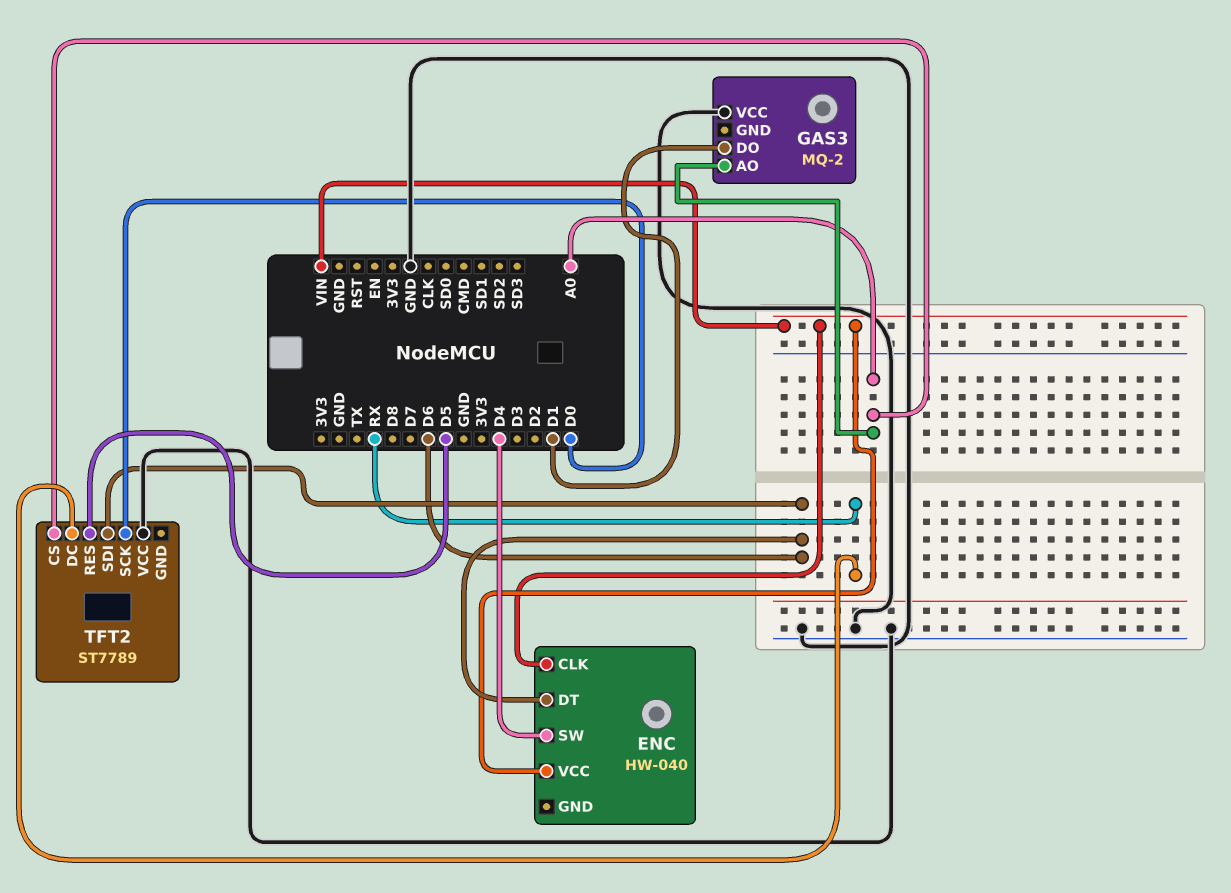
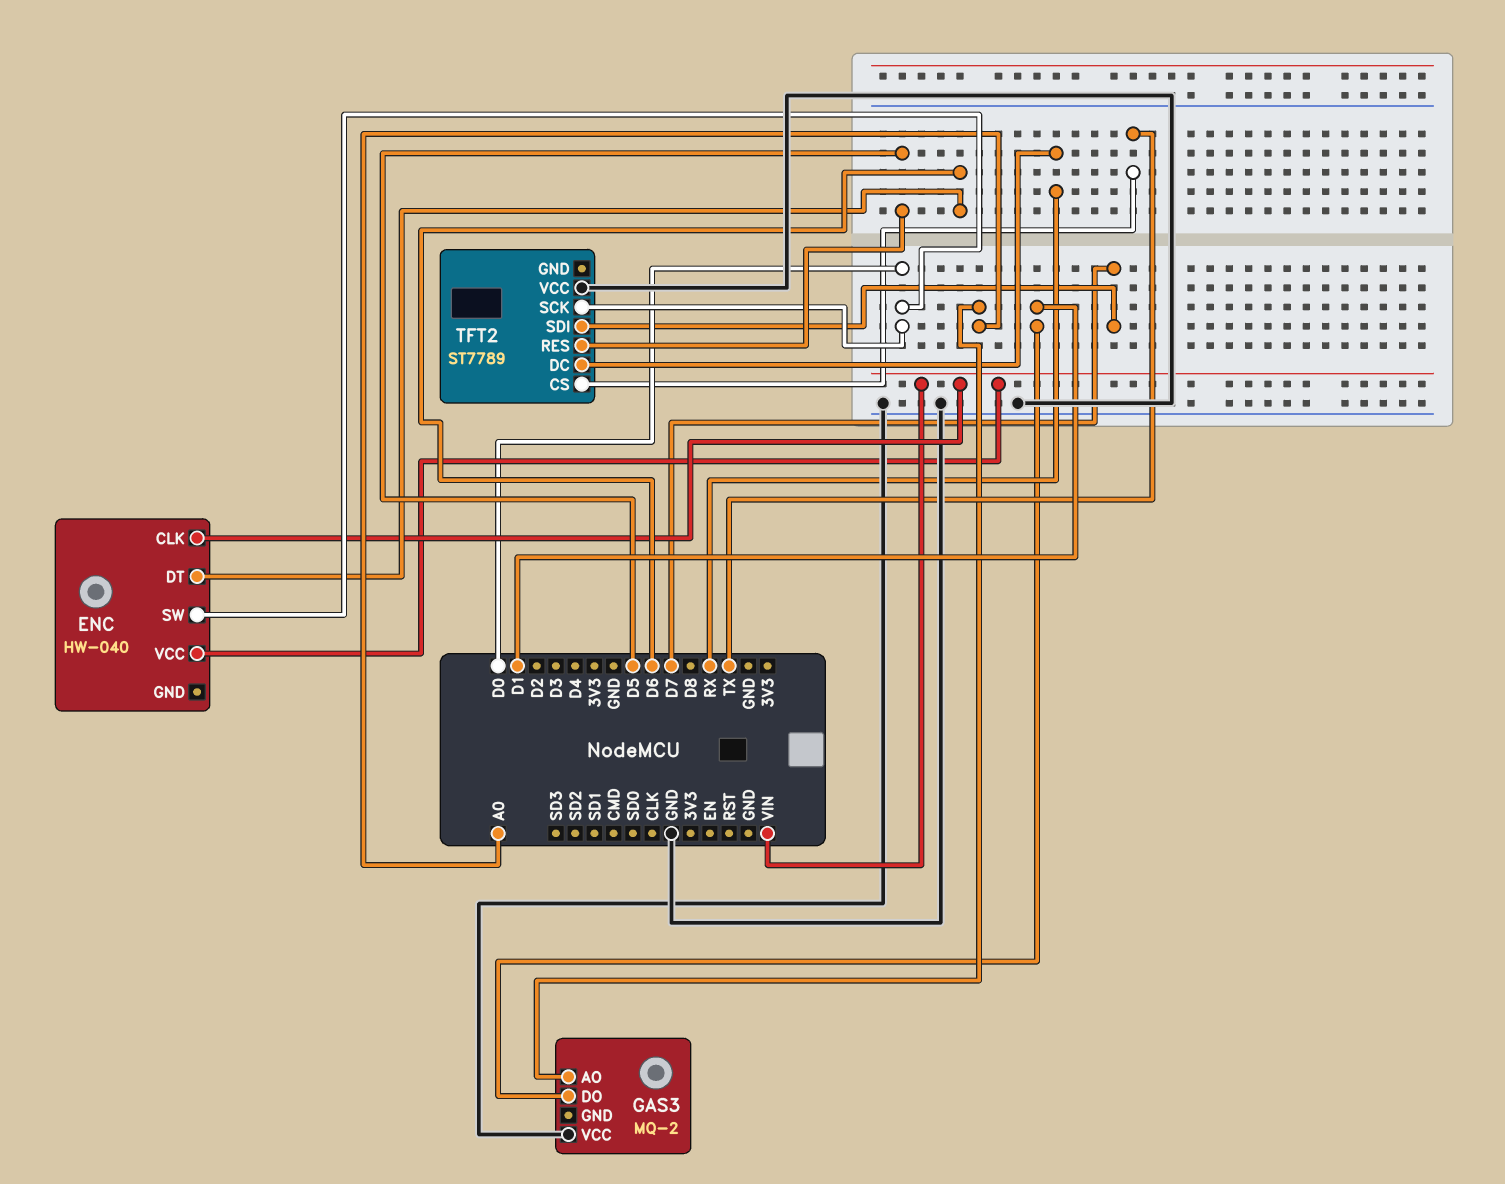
ENC pin SW: D4 -> D0
TFT2 pin CS: A0 -> TX
TFT2 pin SDI: D6 -> D7

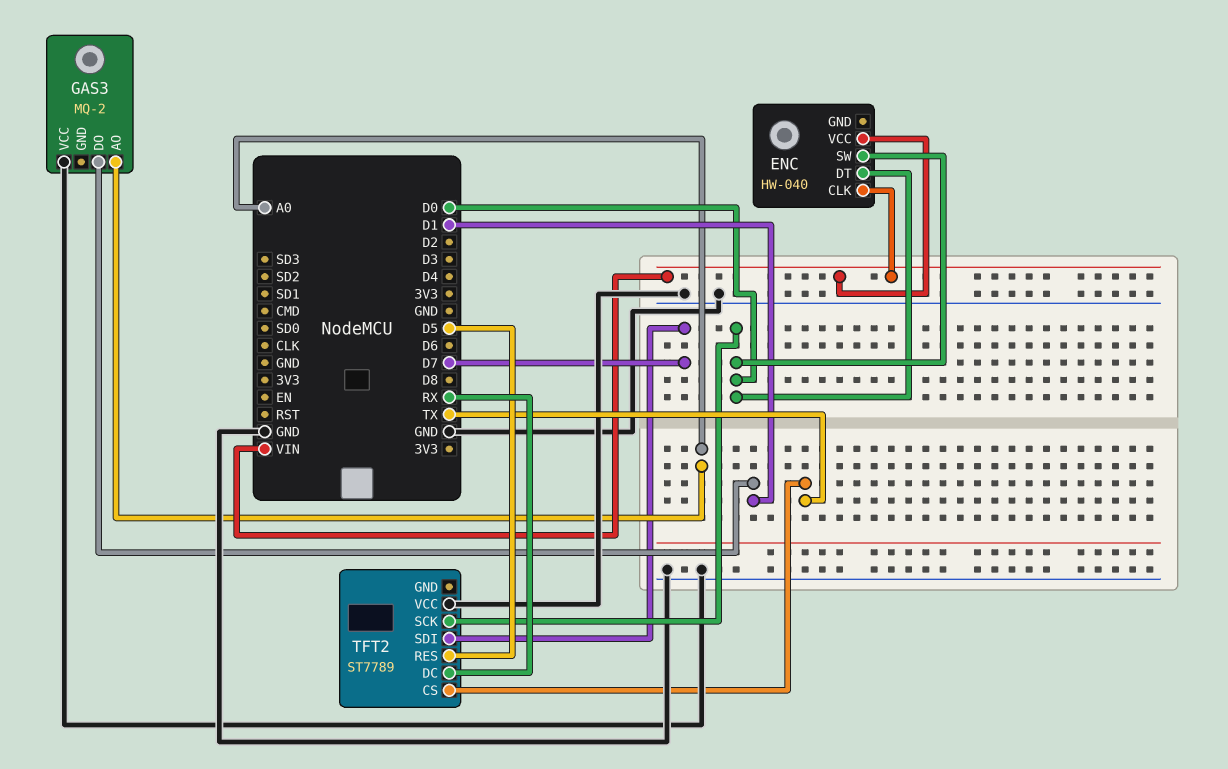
ENC pin DT: D6 -> D0

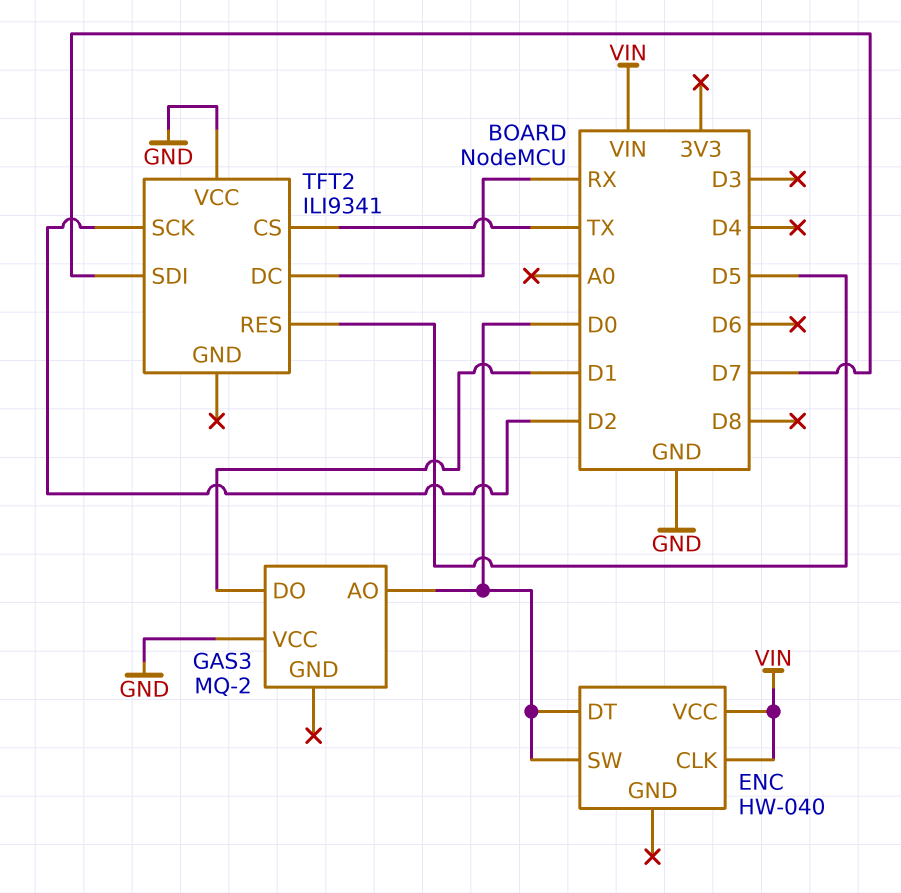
GAS3 pin AO: A0 -> D0
TFT2: ST7789 -> ILI9341
TFT2 pin SCK: D0 -> D2

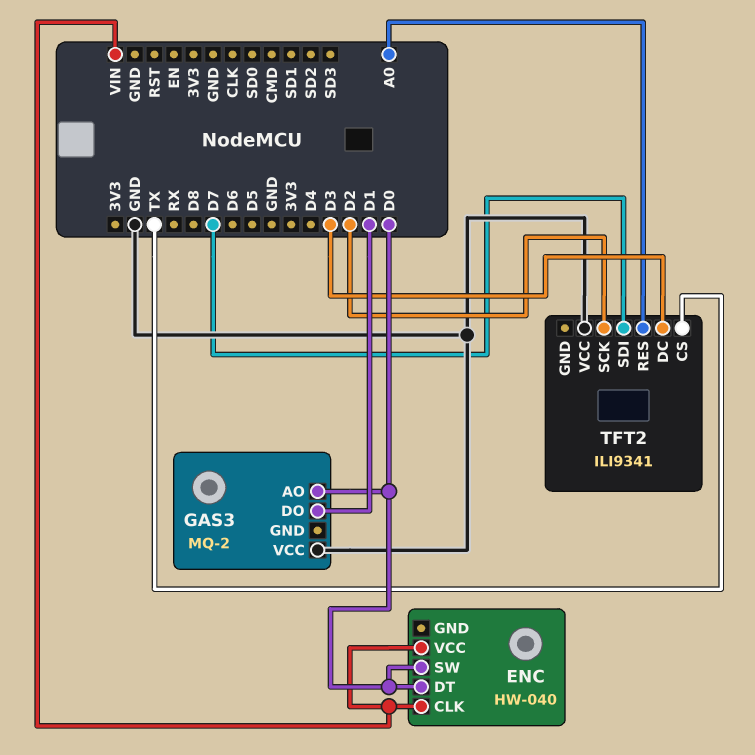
TFT2 pin DC: RX -> D3
TFT2 pin RES: D5 -> A0

